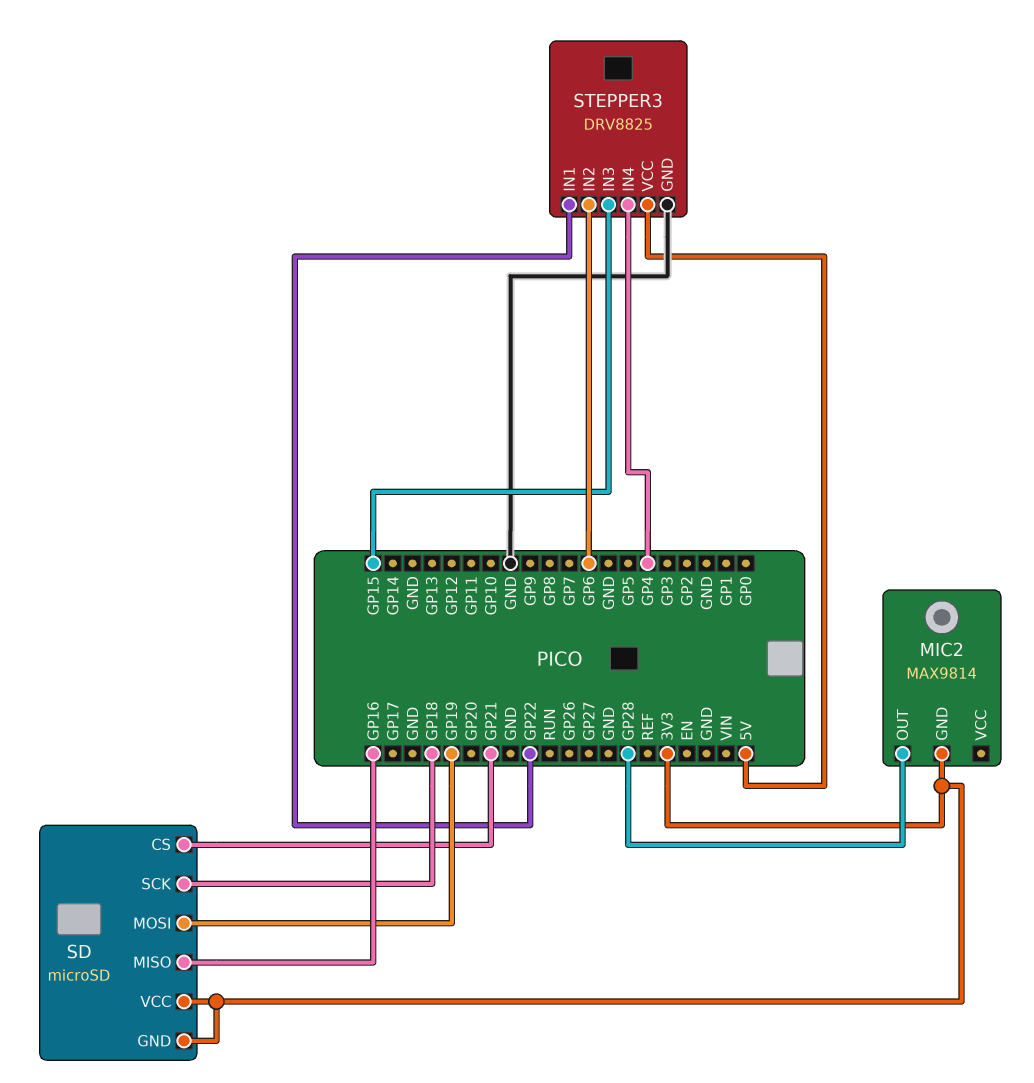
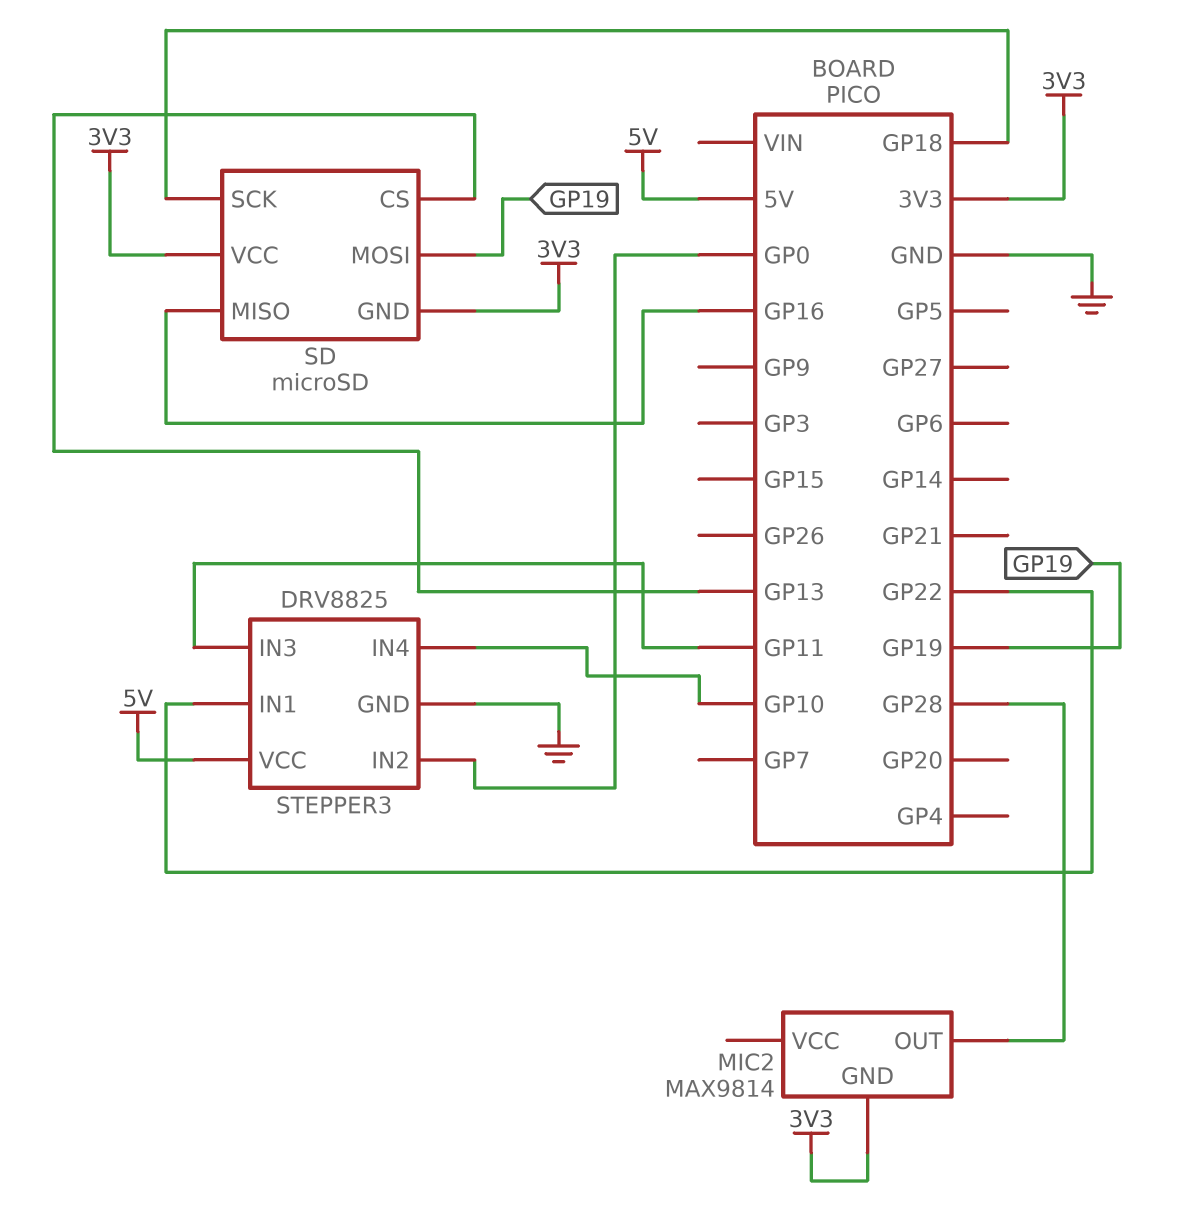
SD pin CS: GP21 -> GP13
STEPPER3 pin IN2: GP6 -> GP0
STEPPER3 pin IN3: GP15 -> GP11
STEPPER3 pin IN4: GP4 -> GP10

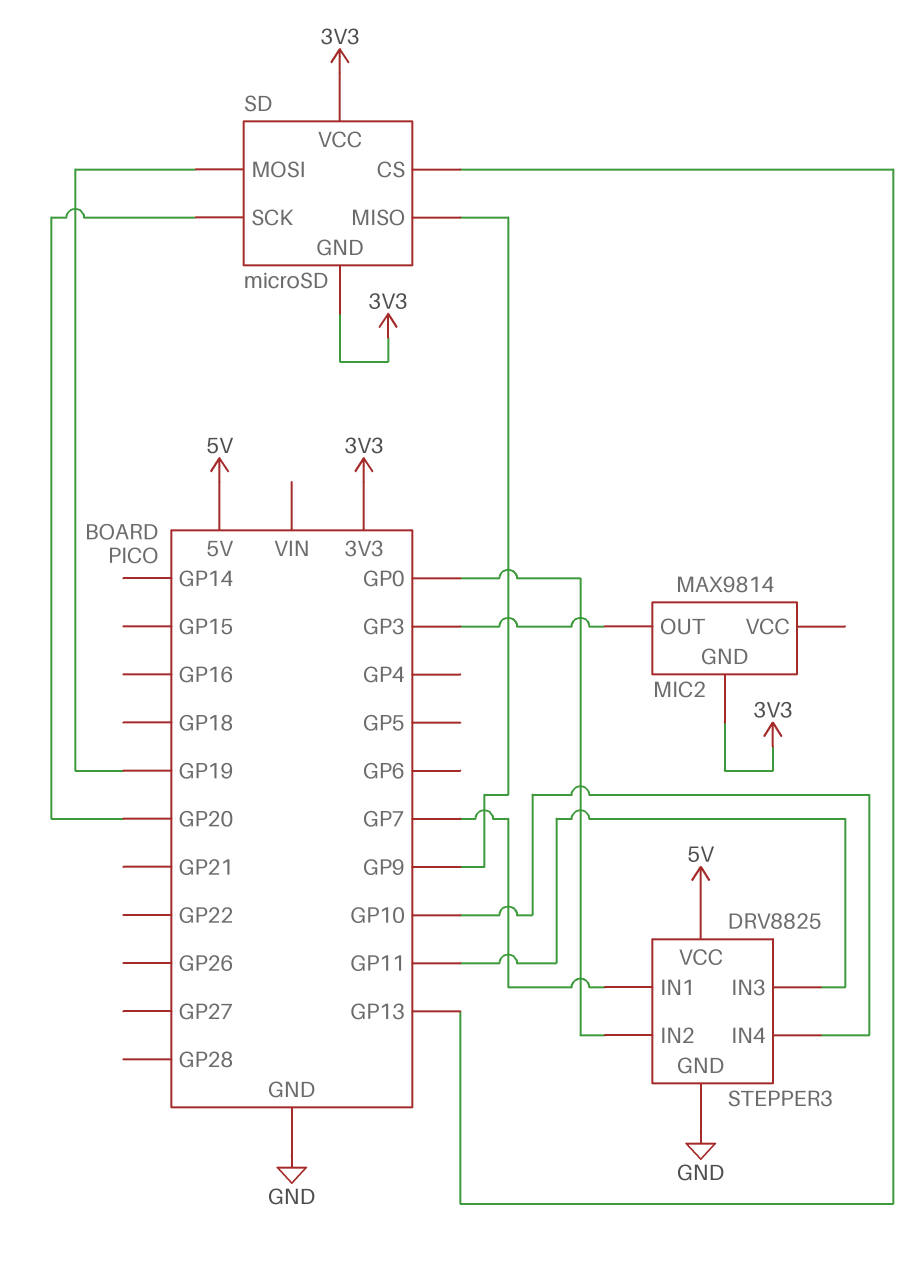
MIC2 pin OUT: GP28 -> GP3
SD pin MISO: GP16 -> GP9
SD pin SCK: GP18 -> GP20
STEPPER3 pin IN1: GP22 -> GP7

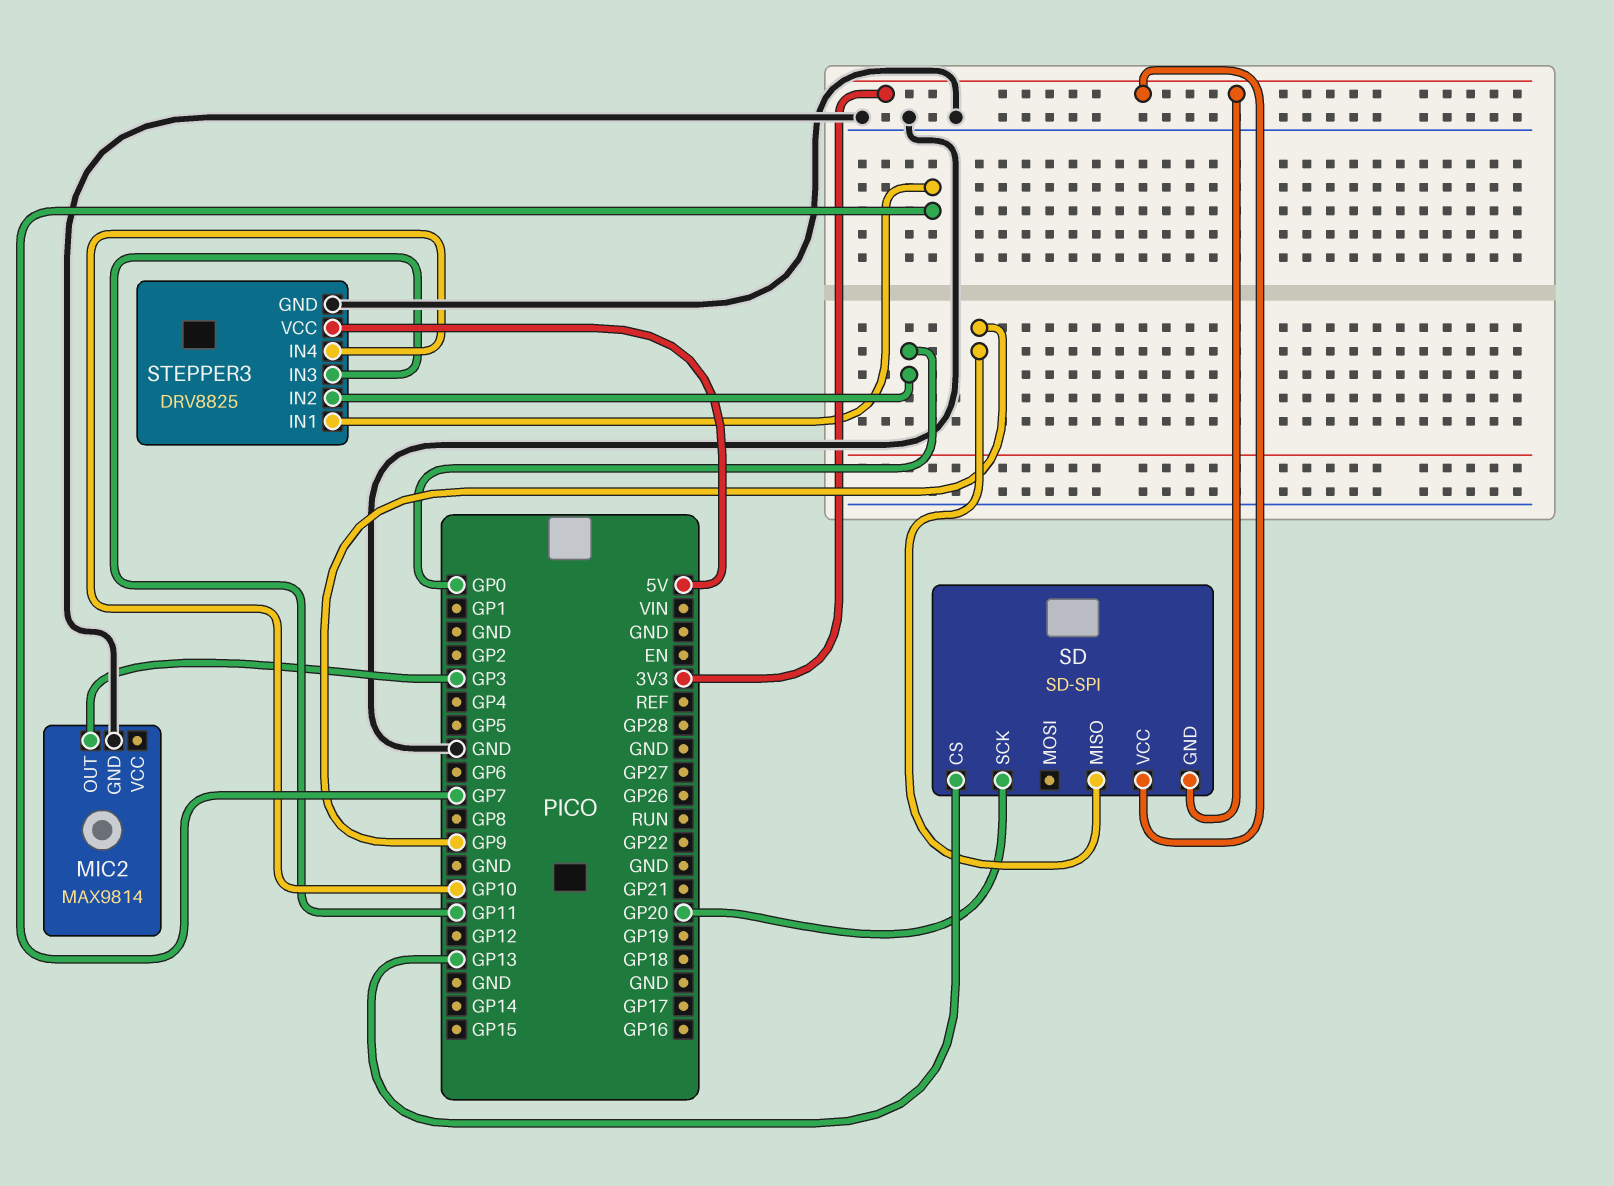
MIC2 pin GND: 3V3 -> GND
SD: microSD -> SD-SPI
SD pin MOSI: GP19 -> none

